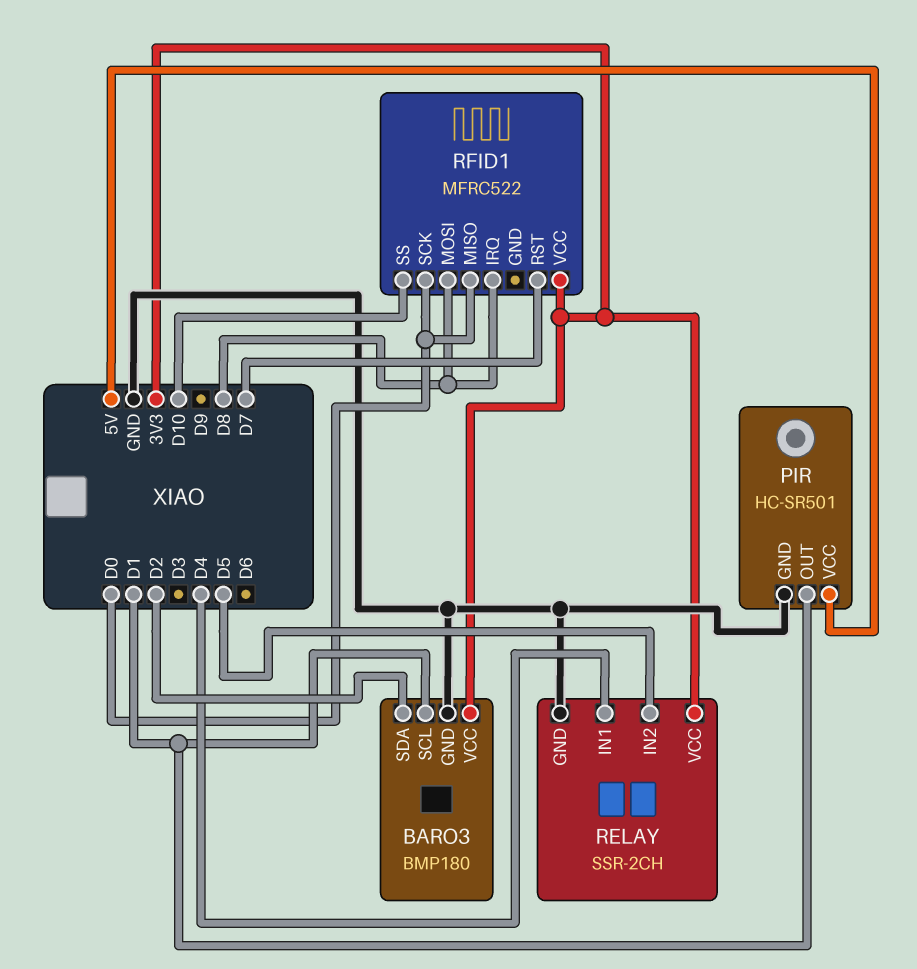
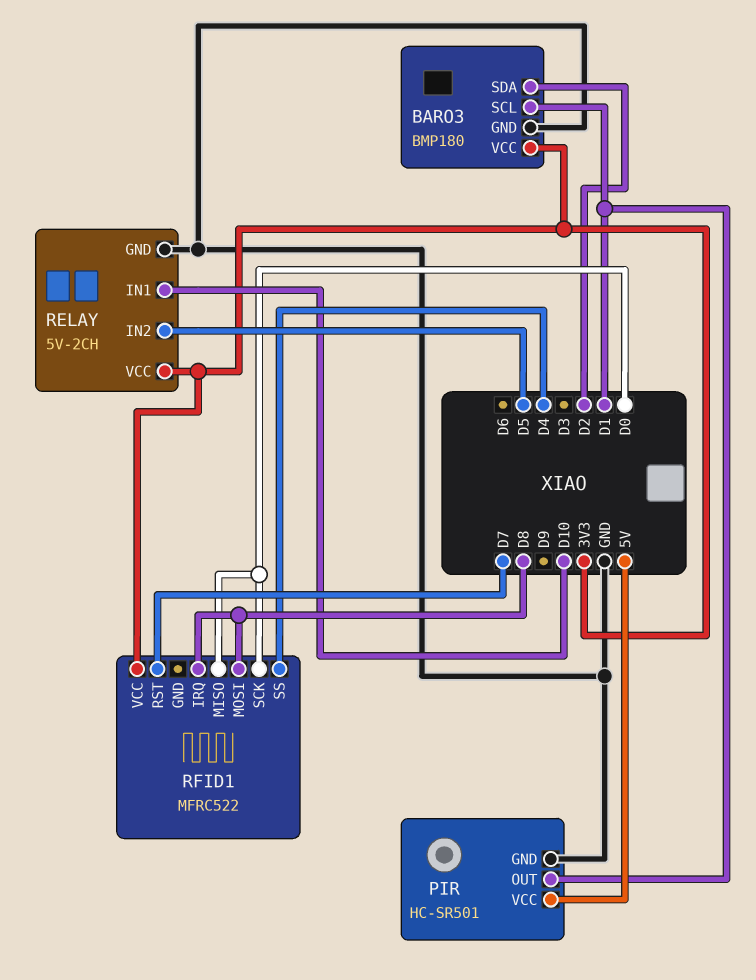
RELAY: SSR-2CH -> 5V-2CH
RELAY pin IN1: D4 -> D10
RFID1 pin SS: D10 -> D4

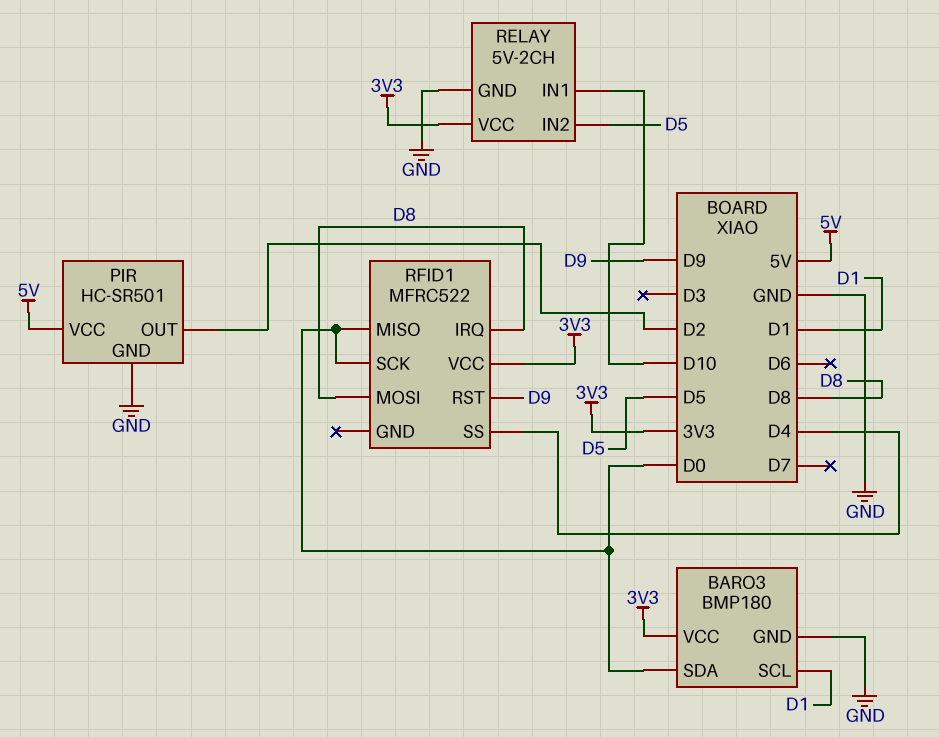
BARO3 pin SDA: D2 -> D0
PIR pin OUT: D1 -> D2
RFID1 pin RST: D7 -> D9

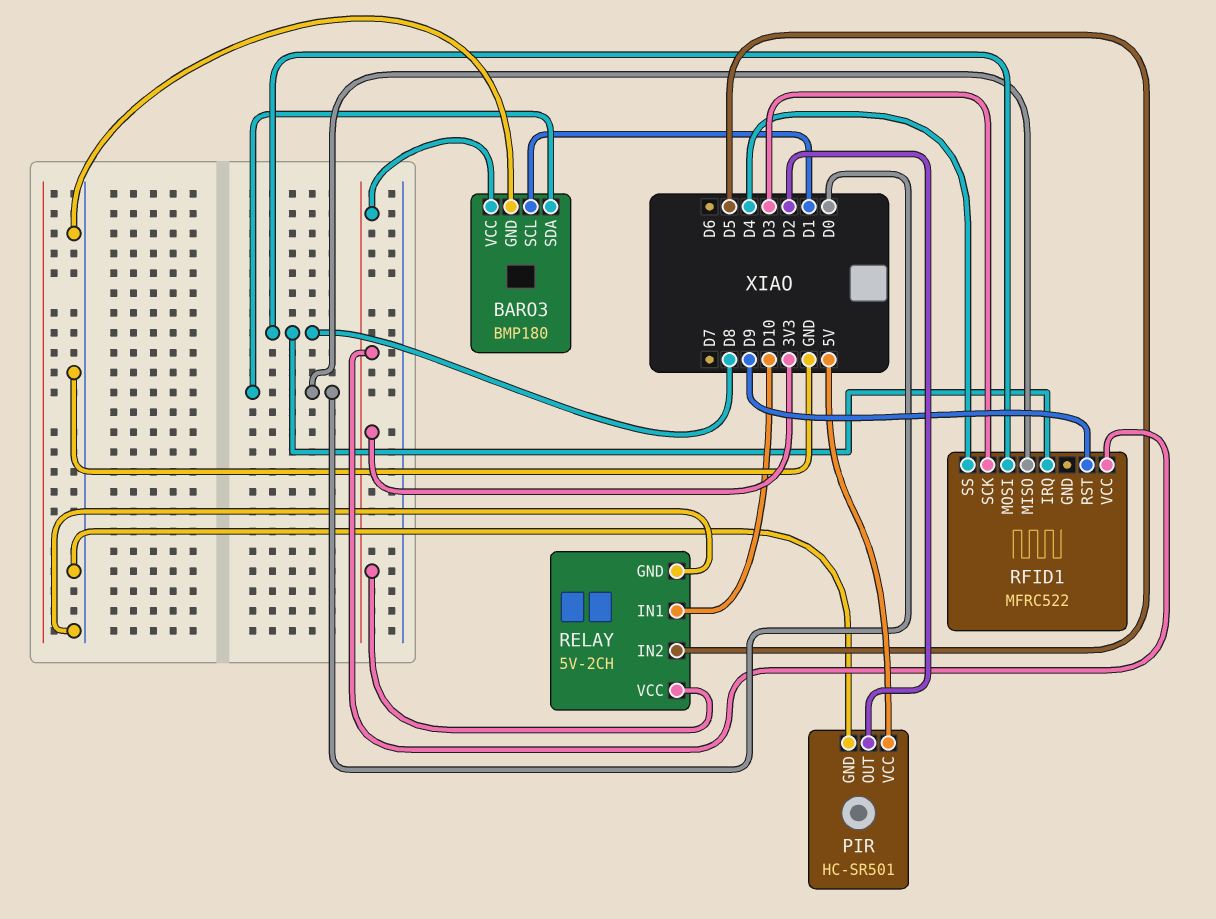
RFID1 pin SCK: D0 -> D3

